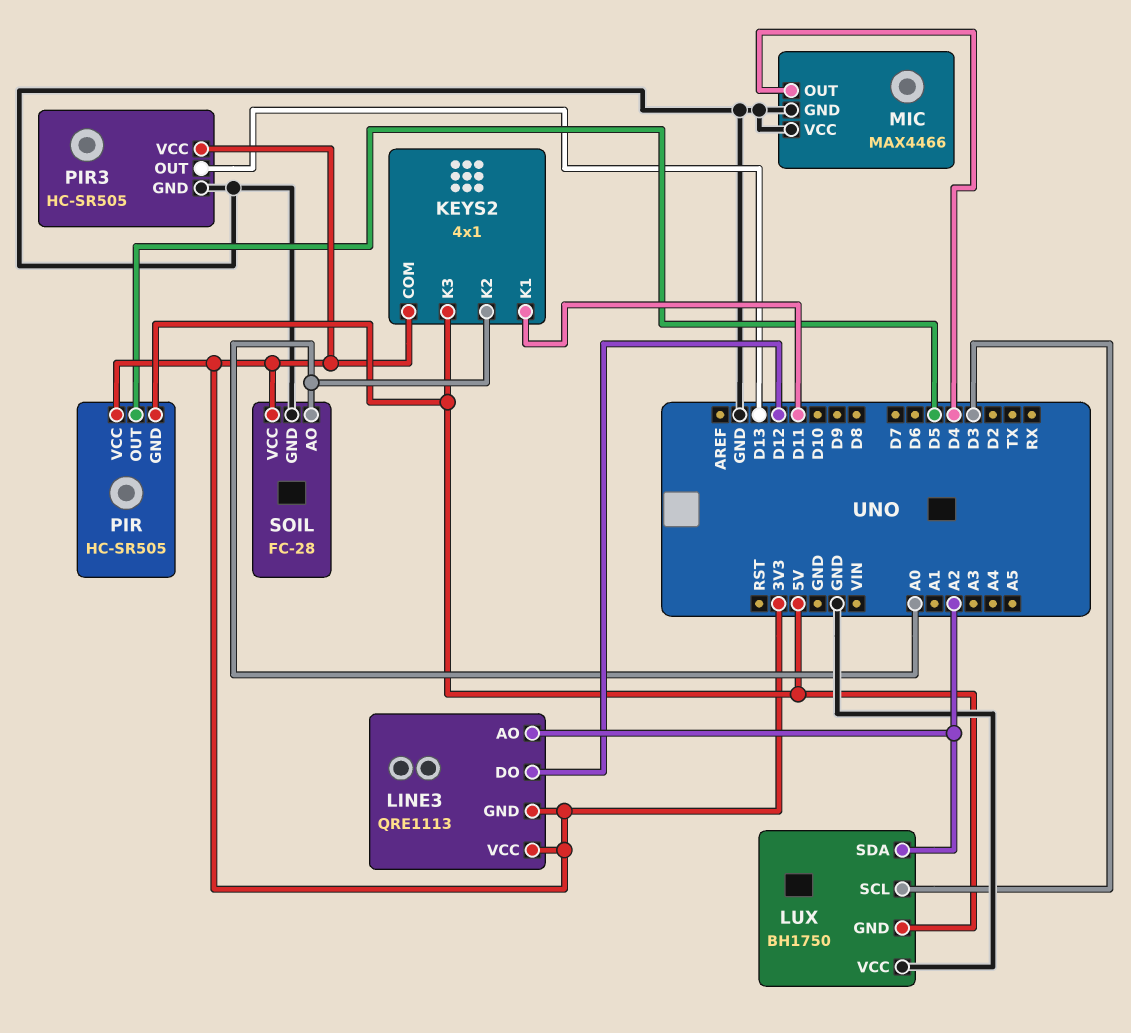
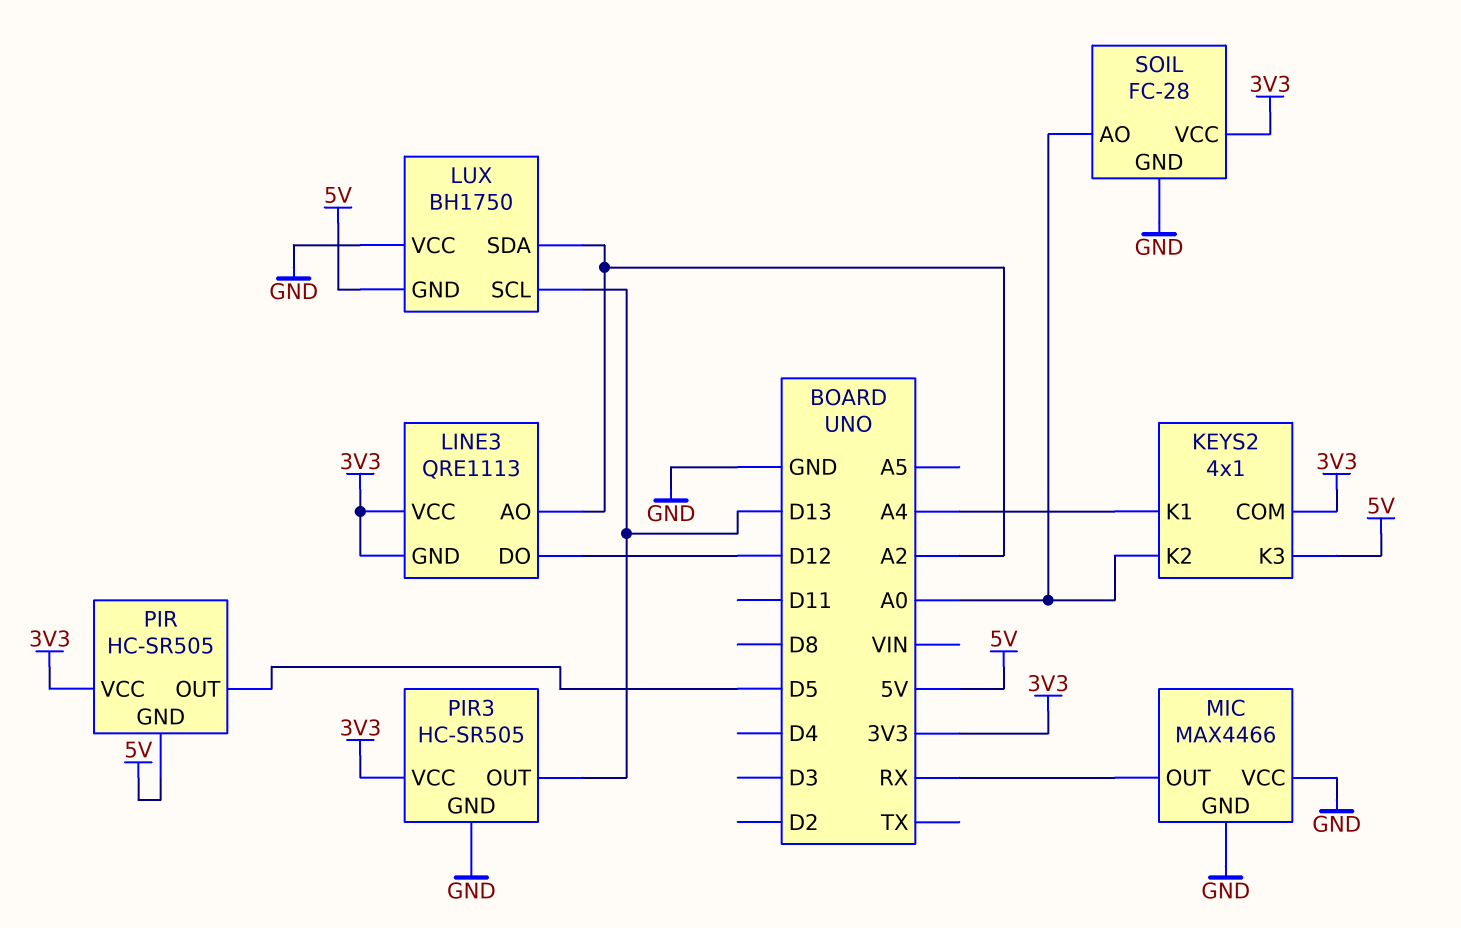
KEYS2 pin K1: D11 -> A4
LUX pin SCL: D3 -> D13
MIC pin OUT: D4 -> RX

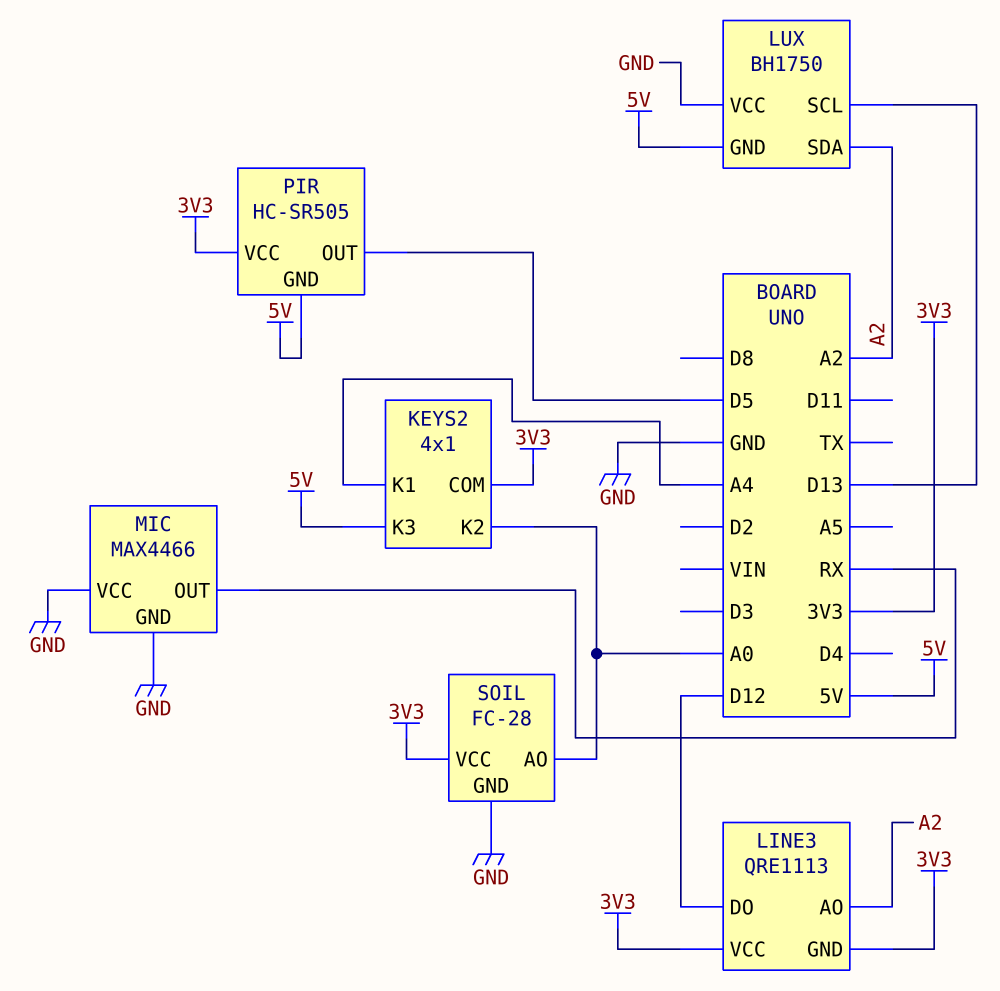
PIR3: HC-SR505 -> none
PIR3 pin GND: GND -> none
PIR3 pin OUT: D13 -> none
PIR3 pin VCC: 3V3 -> none

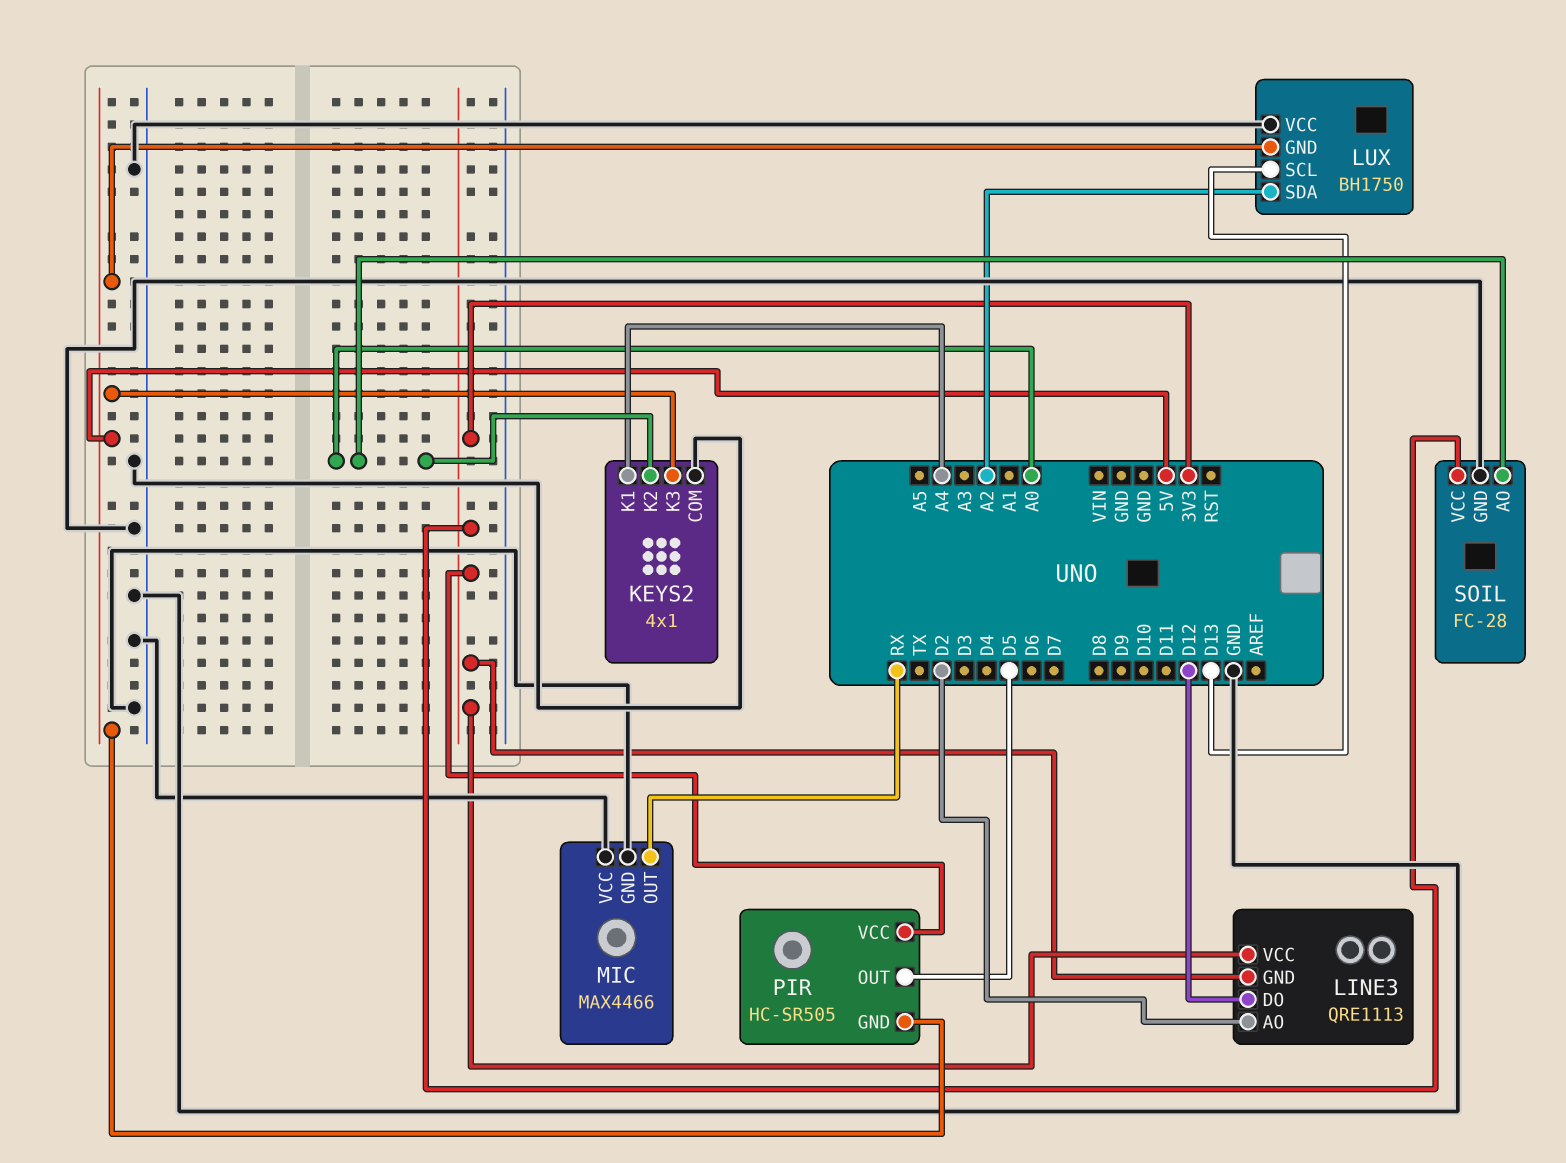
KEYS2 pin COM: 3V3 -> GND
LINE3 pin AO: A2 -> D2

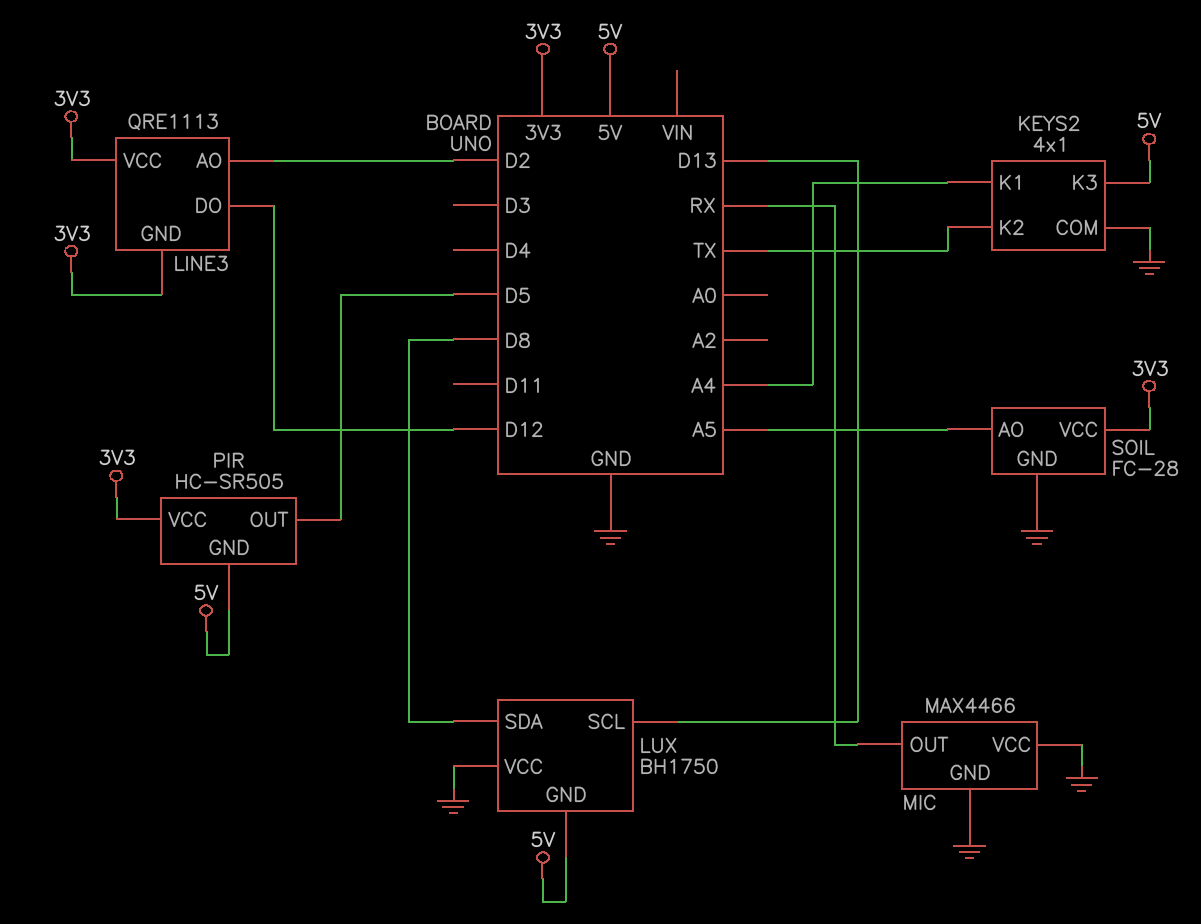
KEYS2 pin K2: A0 -> TX
LUX pin SDA: A2 -> D8
SOIL pin AO: A0 -> A5

